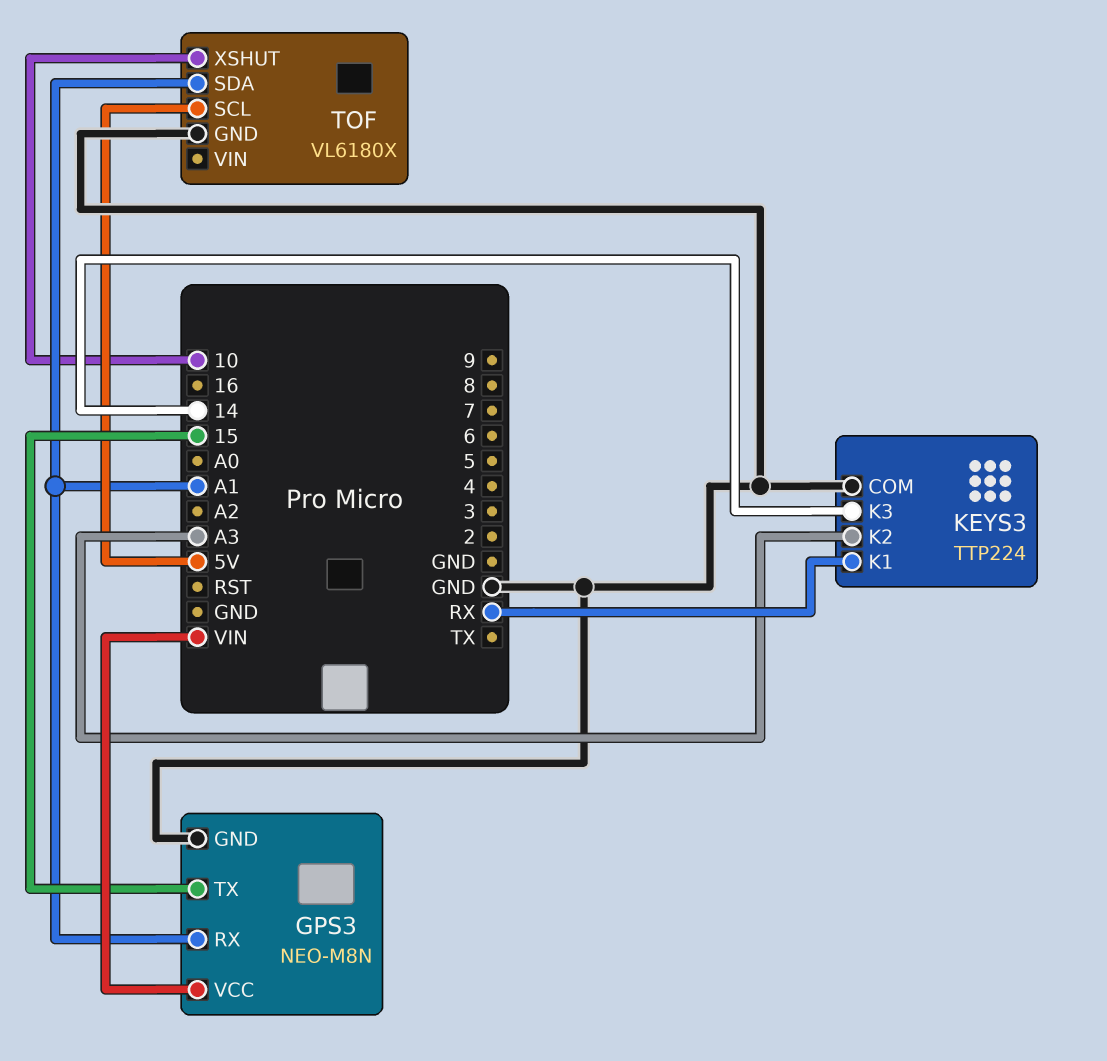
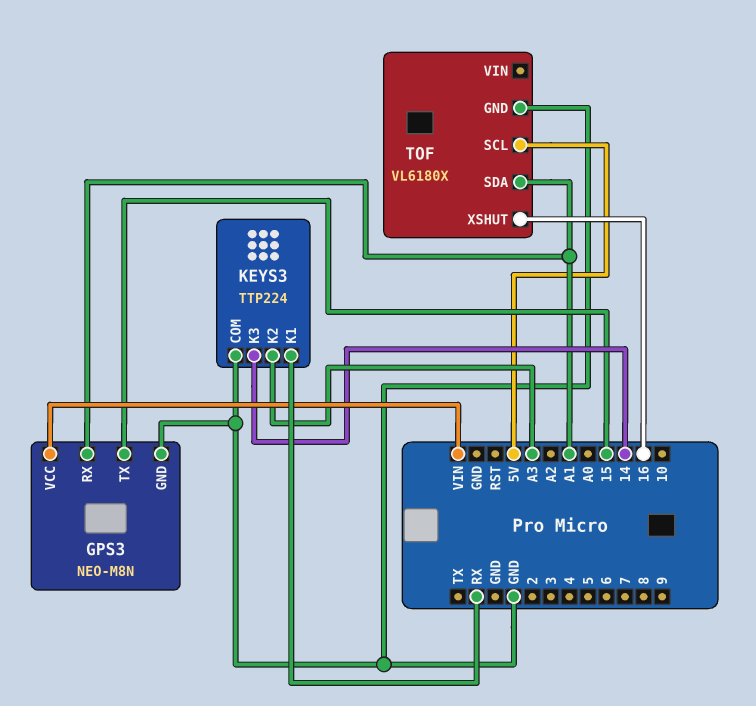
TOF pin XSHUT: 10 -> 16

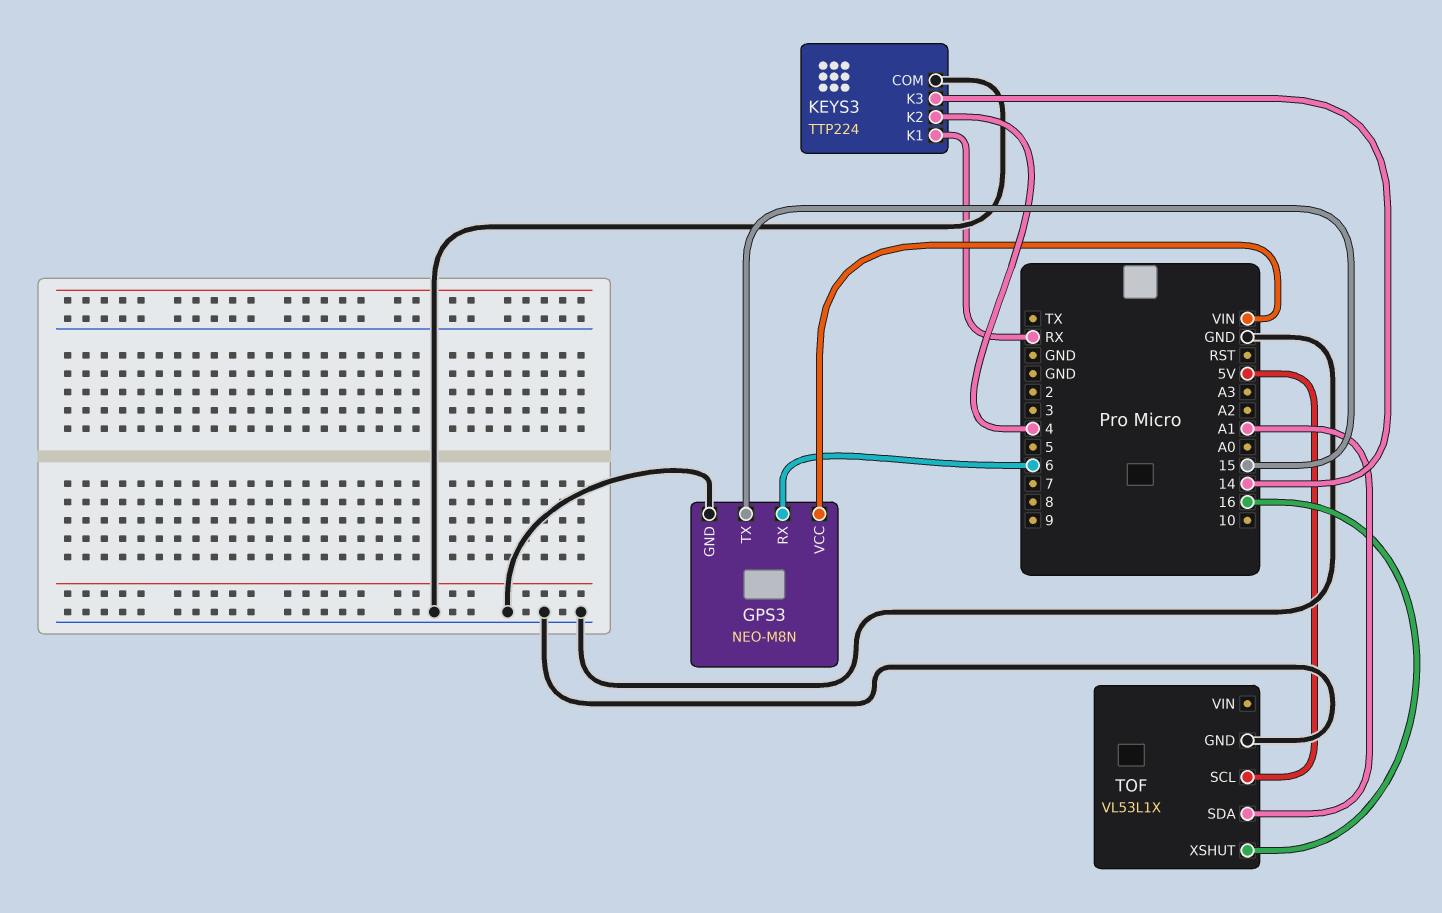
GPS3 pin RX: A1 -> 6
KEYS3 pin K2: A3 -> 4
TOF: VL6180X -> VL53L1X

